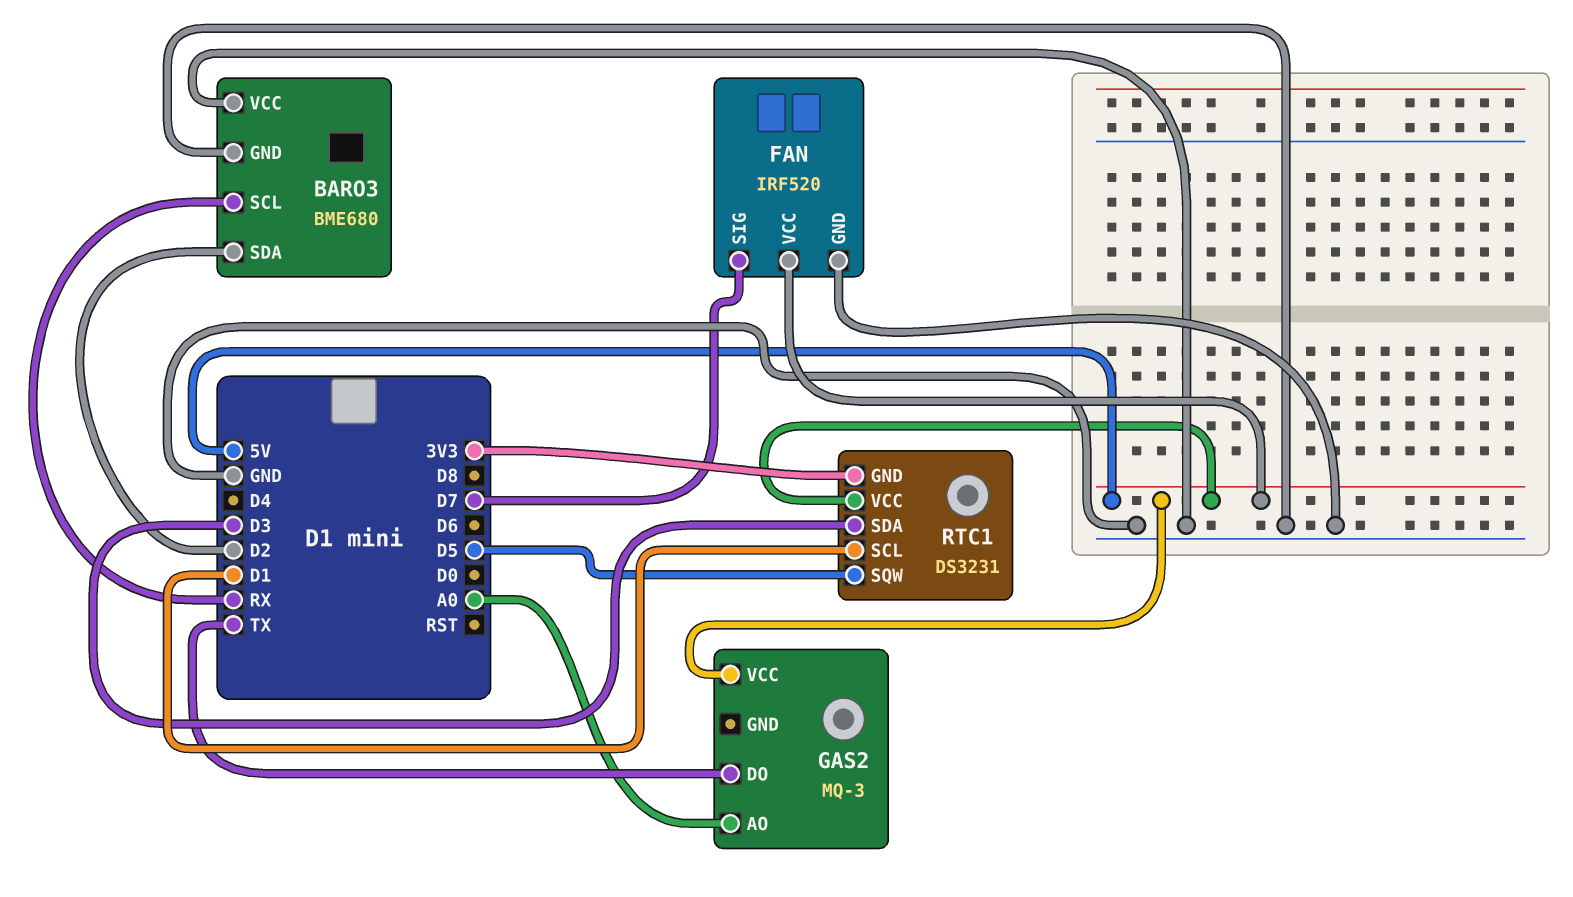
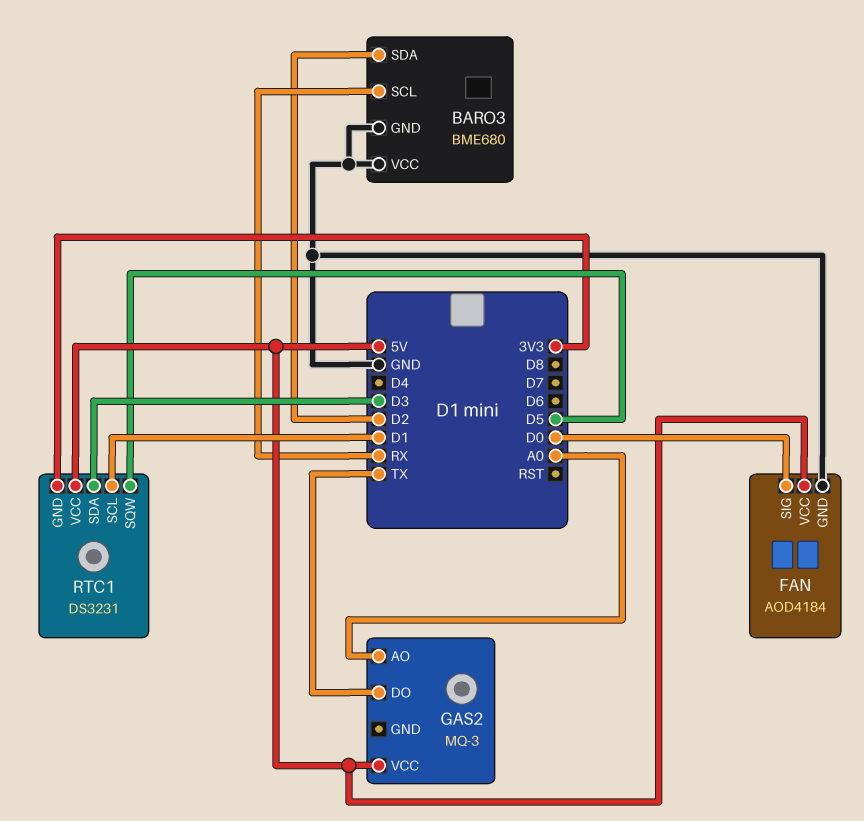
FAN: IRF520 -> AOD4184
FAN pin SIG: D7 -> D0

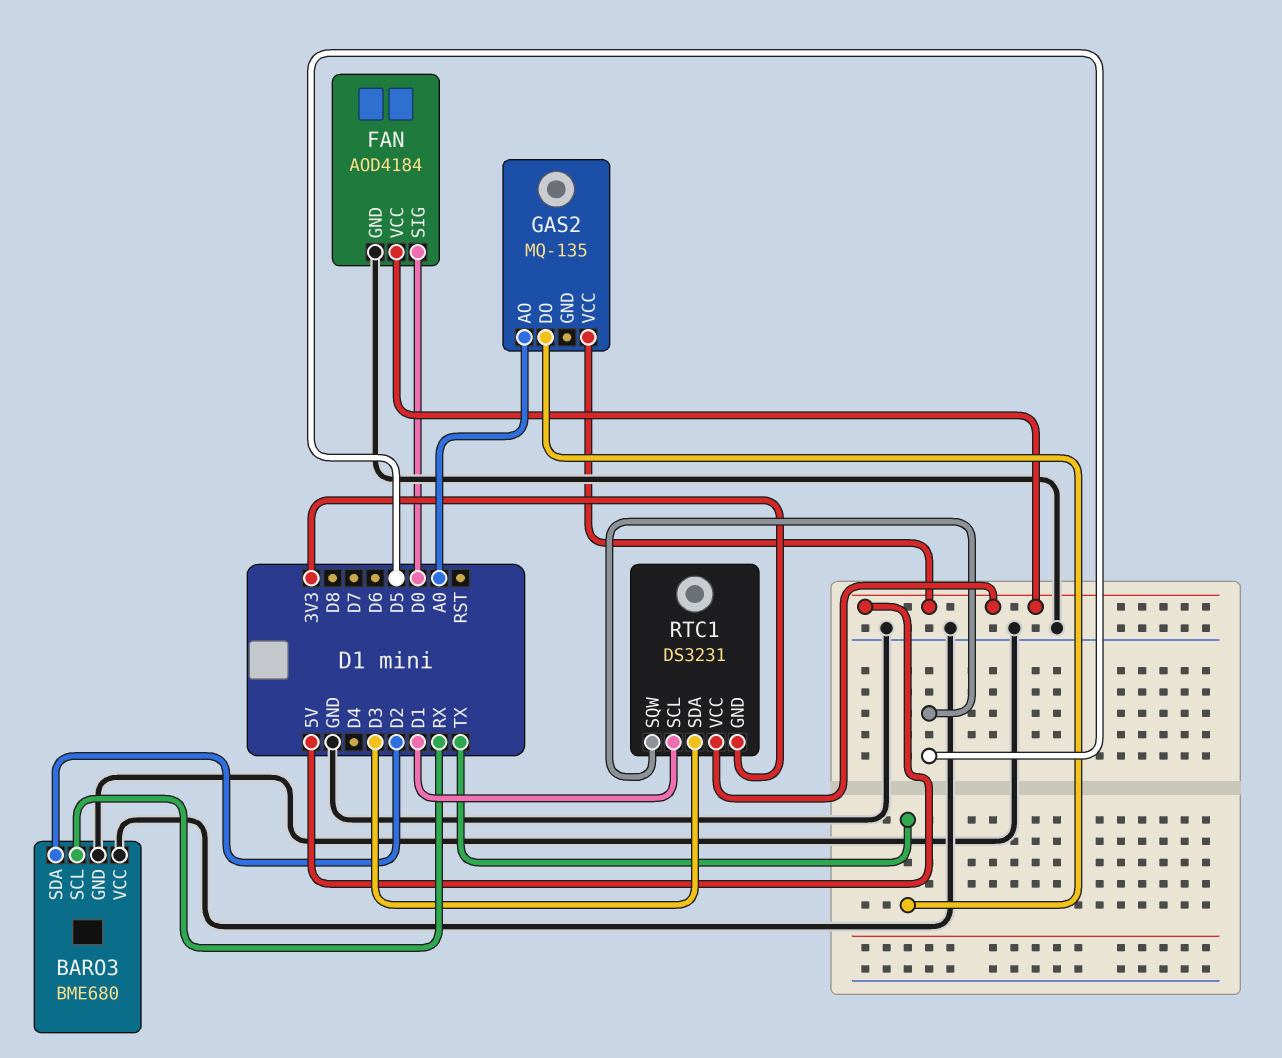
GAS2: MQ-3 -> MQ-135

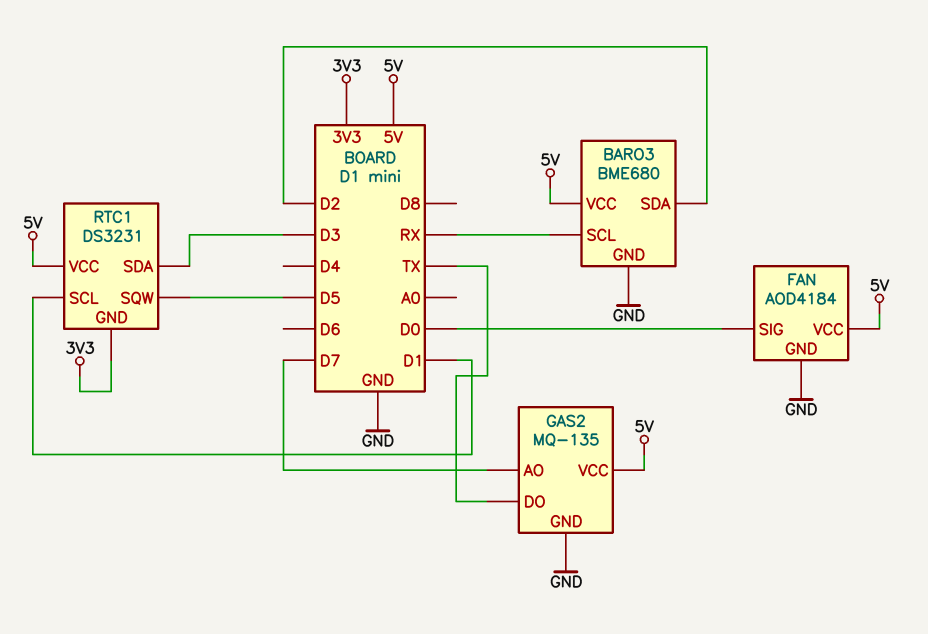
BARO3 pin VCC: GND -> 5V
GAS2 pin AO: A0 -> D7
GAS2 pin GND: none -> GND

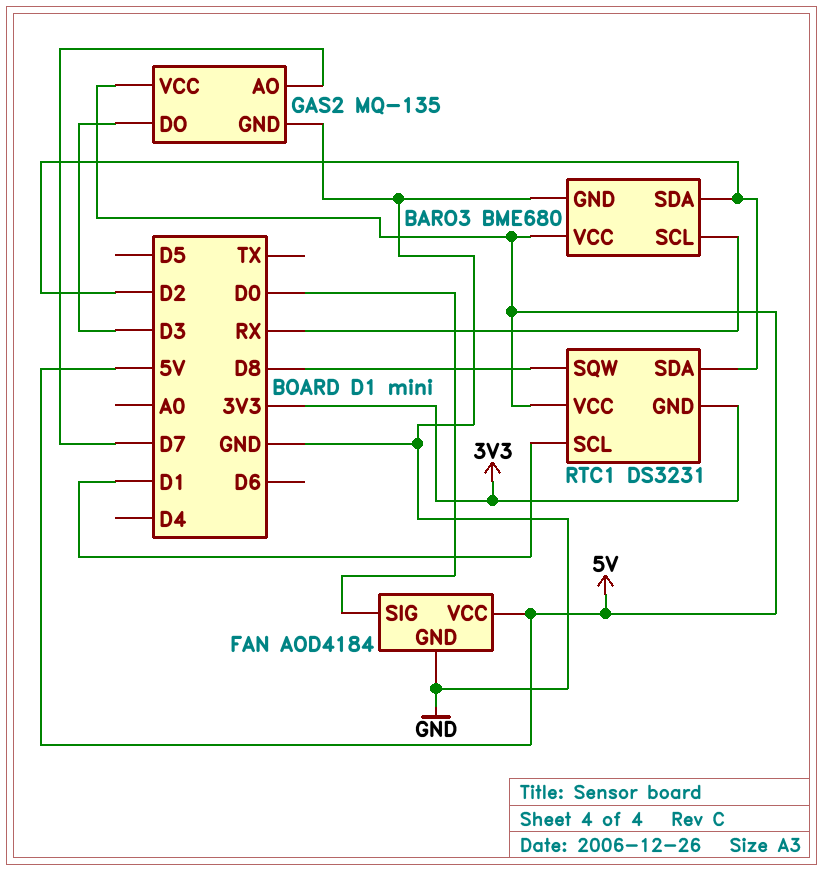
GAS2 pin DO: TX -> D3
RTC1 pin SDA: D3 -> D2
RTC1 pin SQW: D5 -> D8

